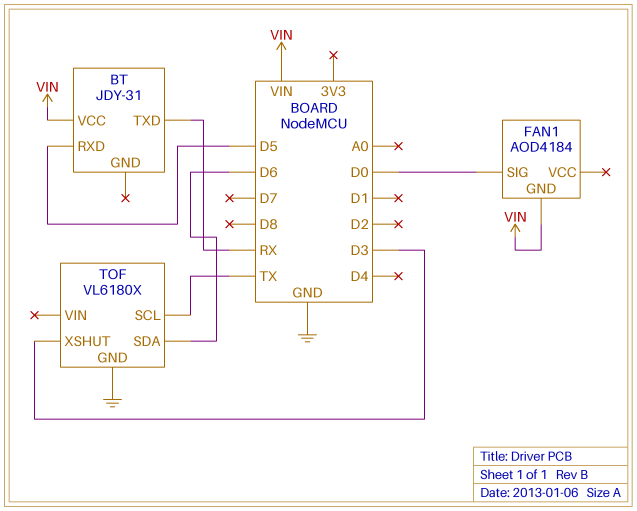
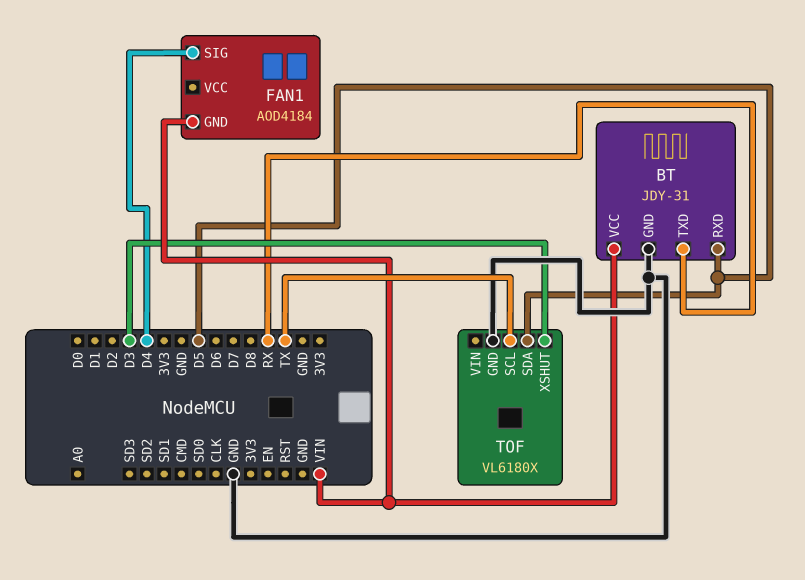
BT pin GND: none -> GND
FAN1 pin SIG: D0 -> D4
TOF pin SDA: D6 -> D5

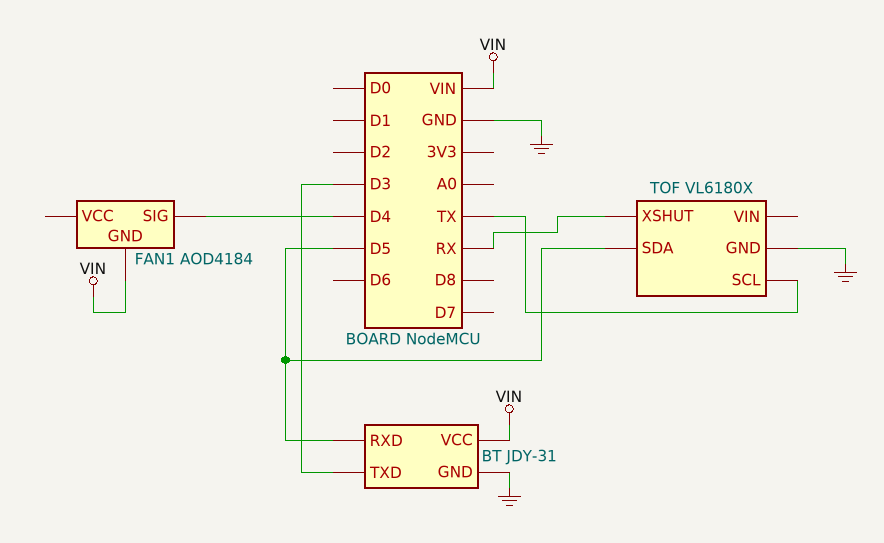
BT pin TXD: RX -> D3
TOF pin XSHUT: D3 -> RX

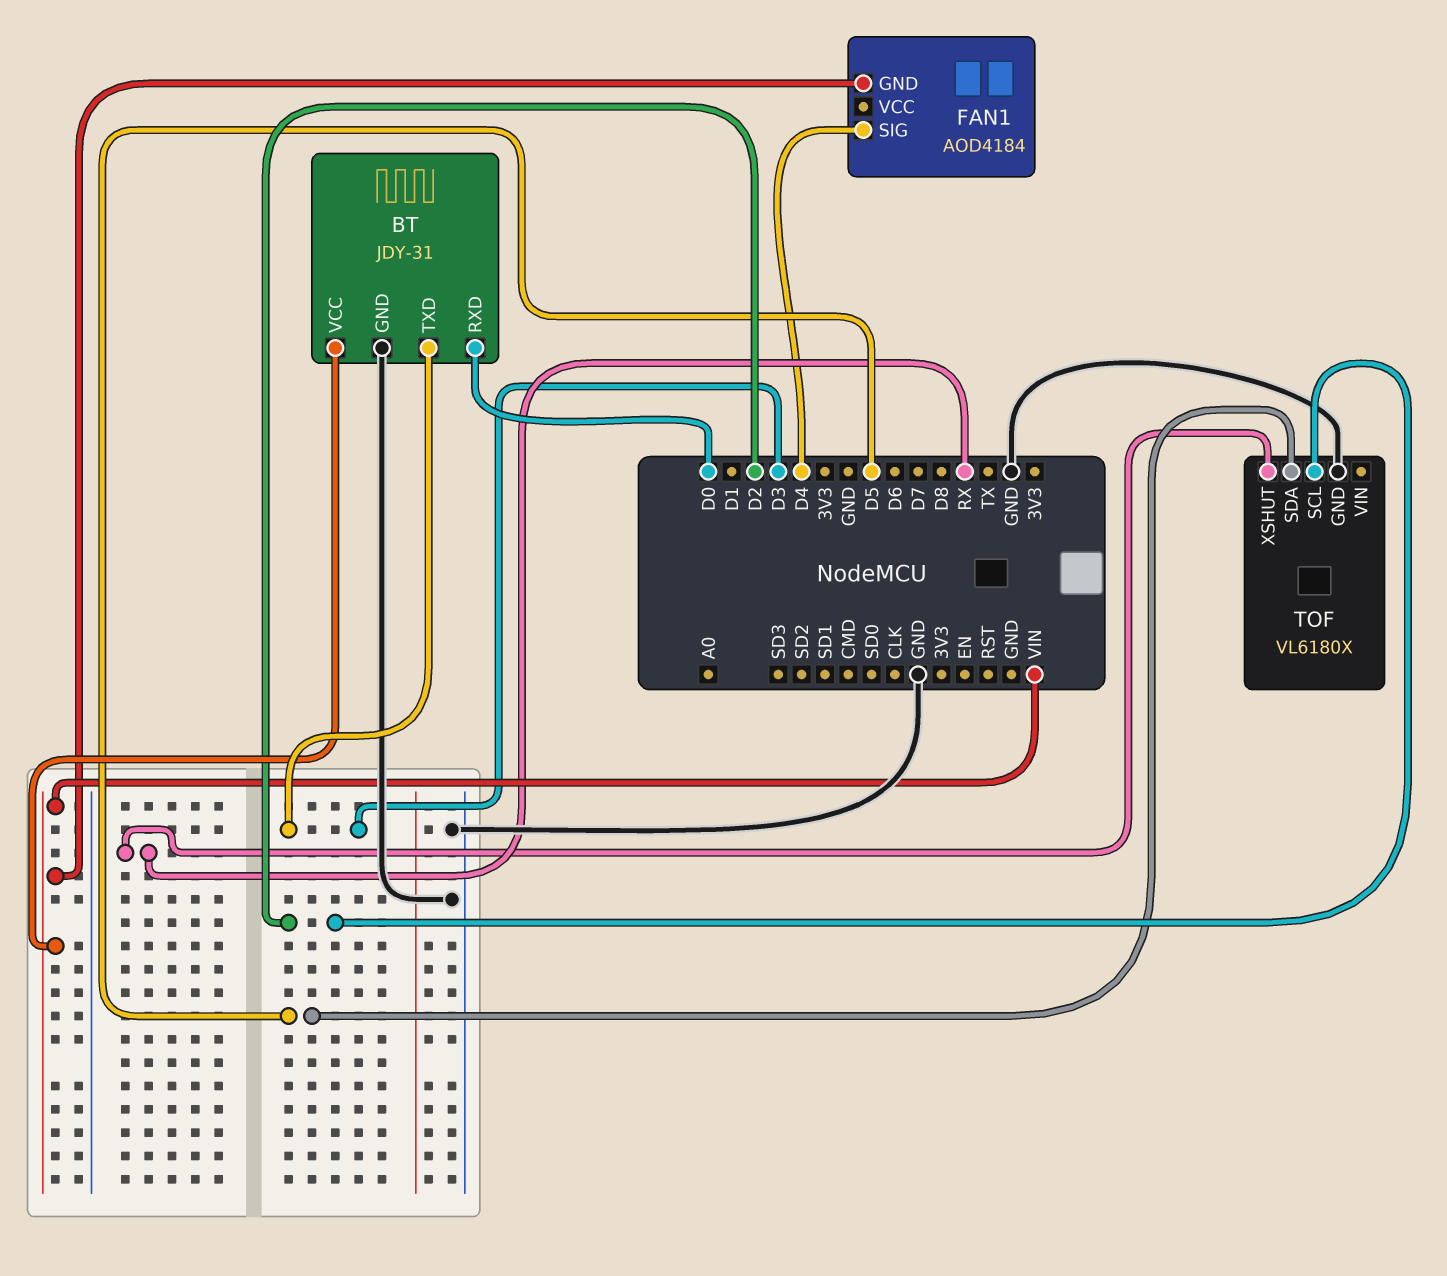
BT pin RXD: D5 -> D0
TOF pin SCL: TX -> D2

